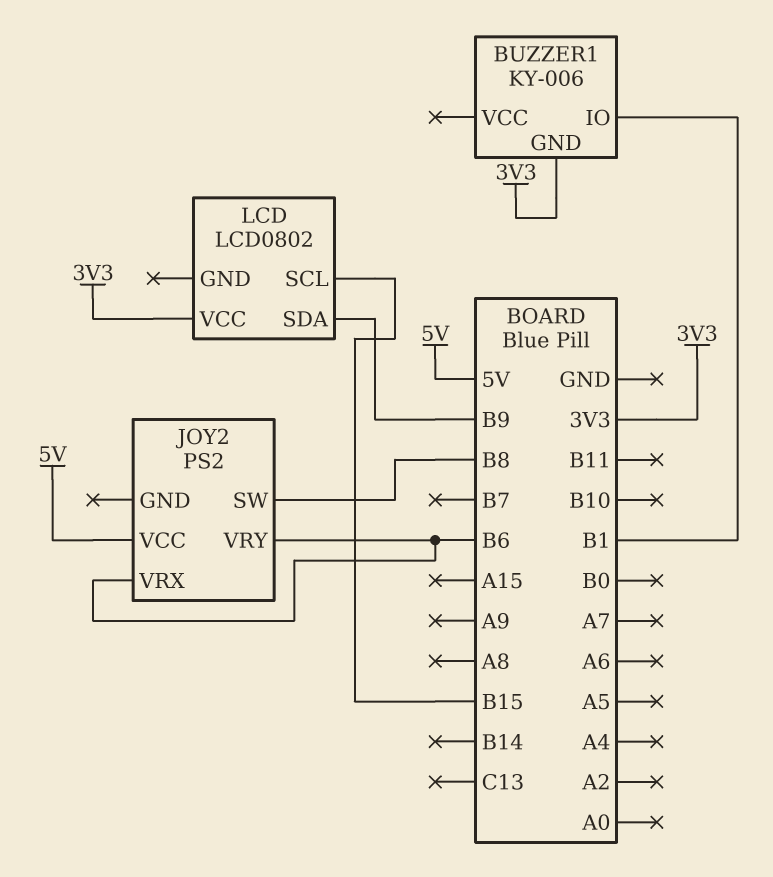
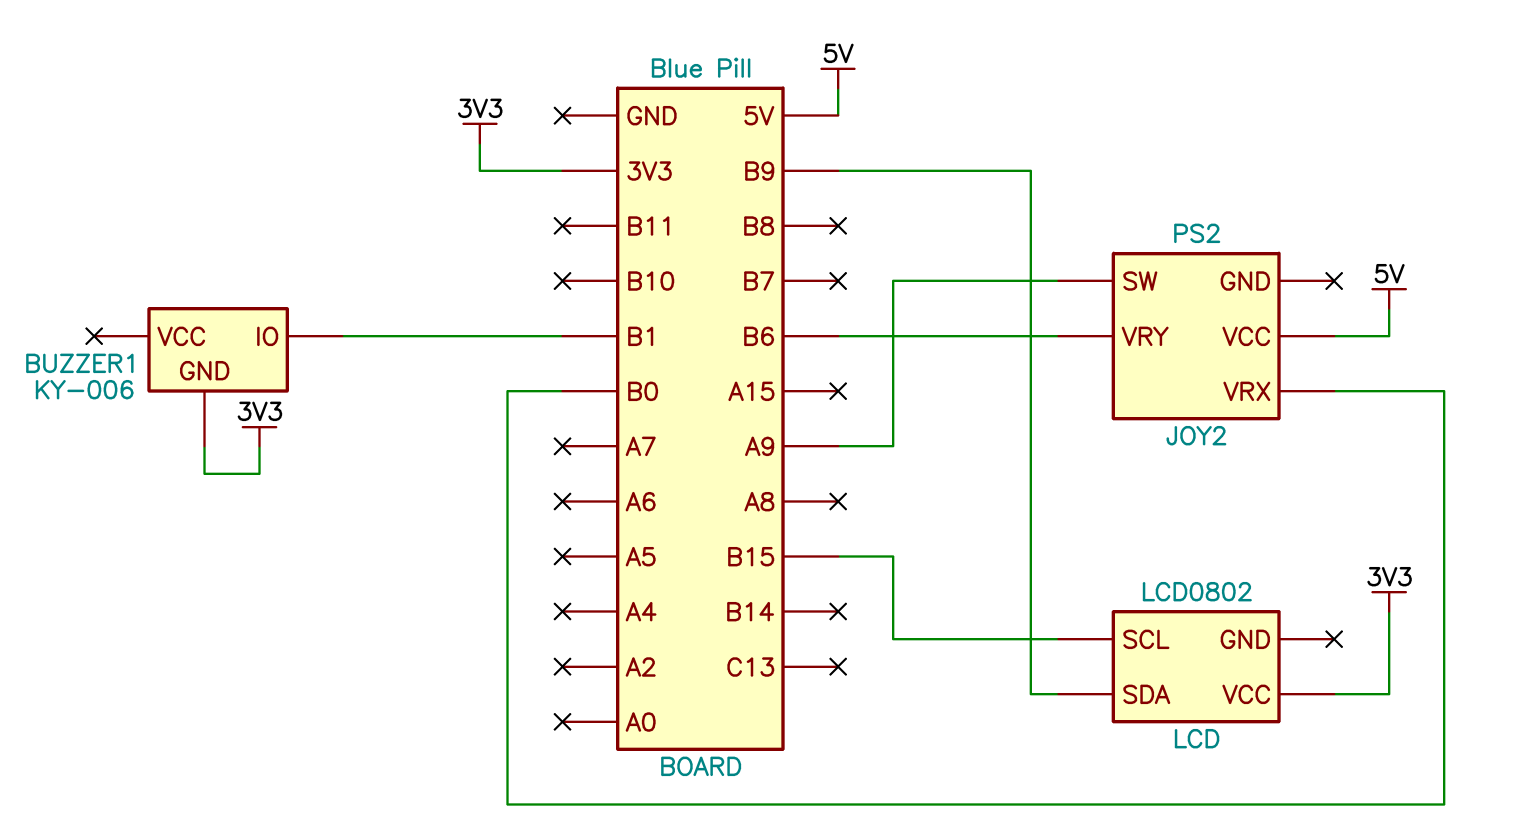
JOY2 pin SW: B8 -> A9
JOY2 pin VRX: B6 -> B0

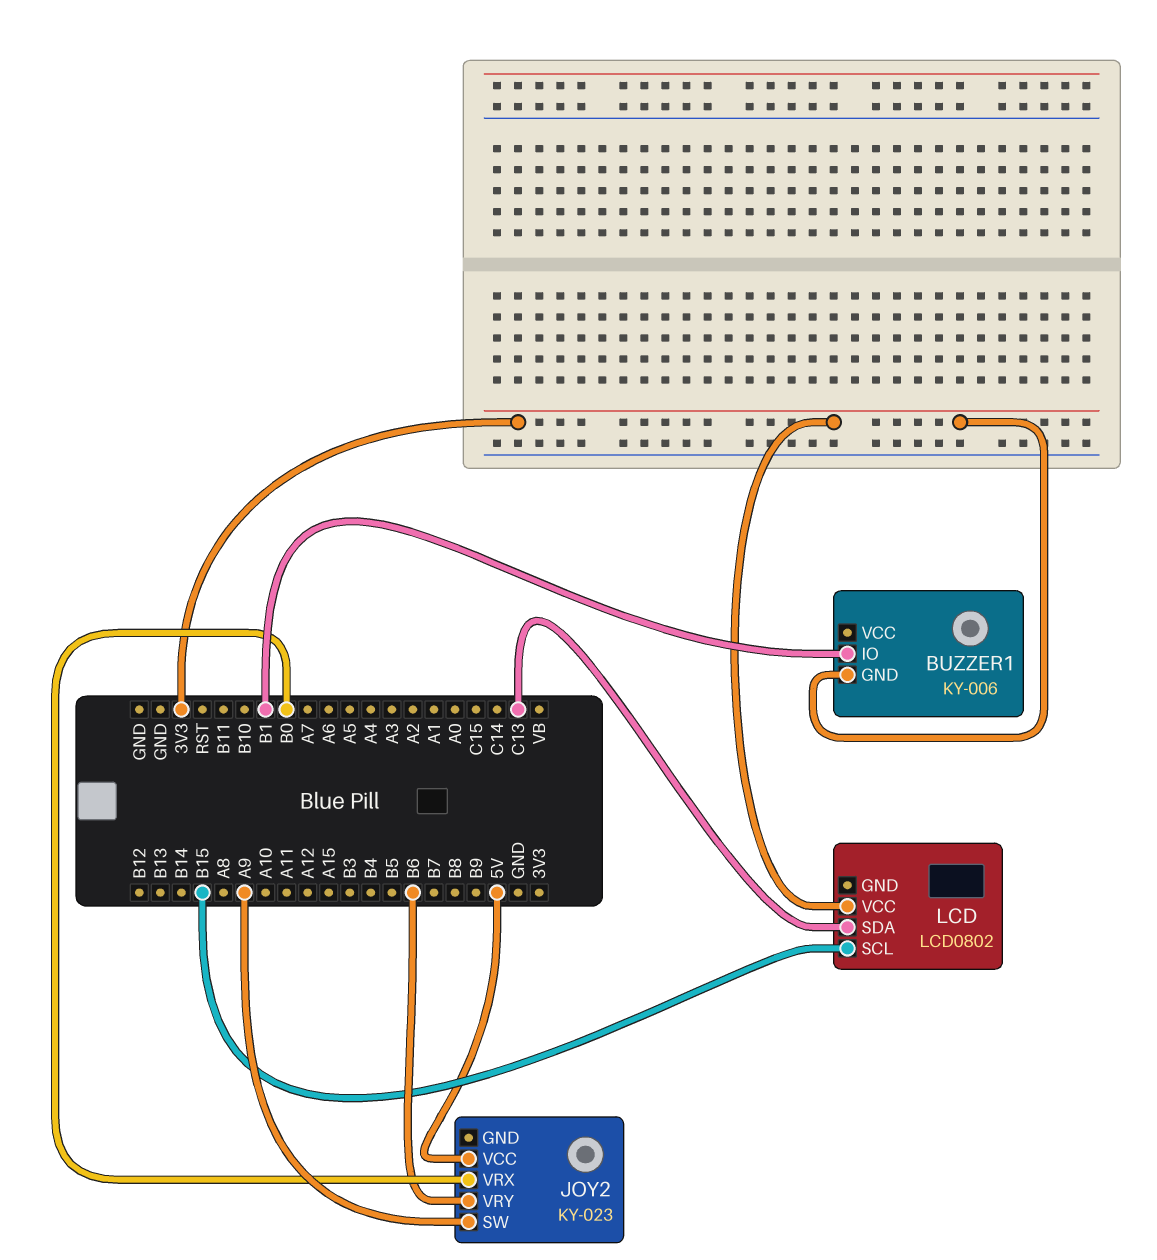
JOY2: PS2 -> KY-023
LCD pin SDA: B9 -> C13

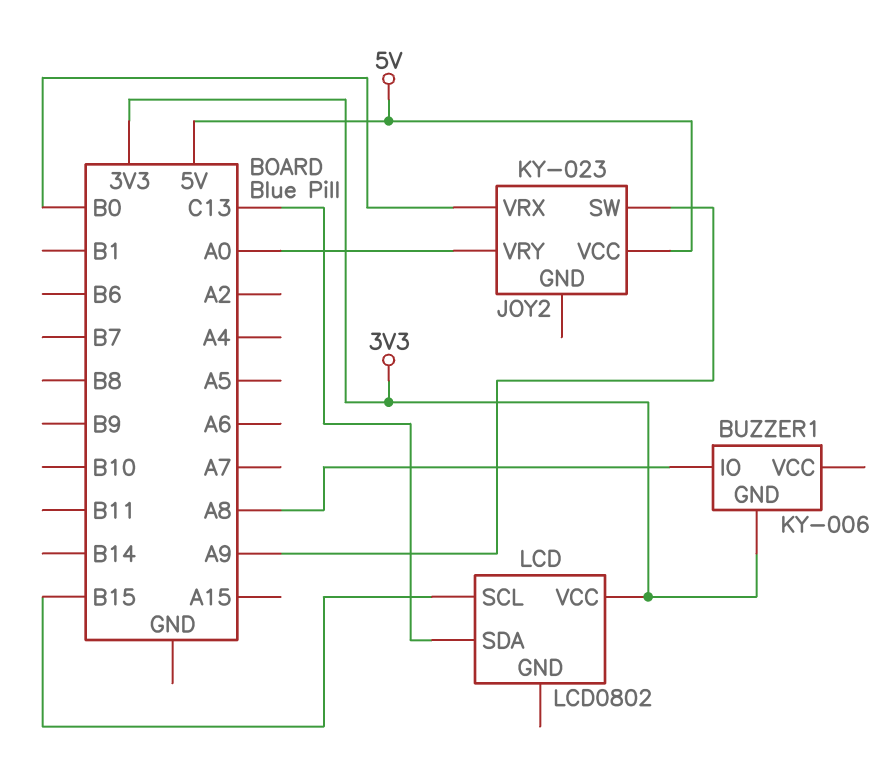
BUZZER1 pin IO: B1 -> A8
JOY2 pin VRY: B6 -> A0

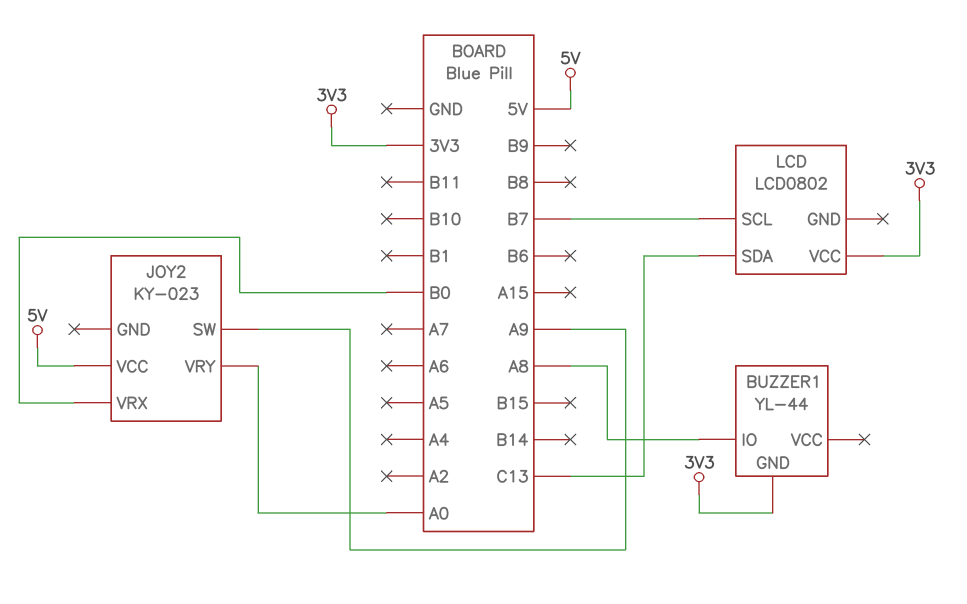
BUZZER1: KY-006 -> YL-44
LCD pin SCL: B15 -> B7

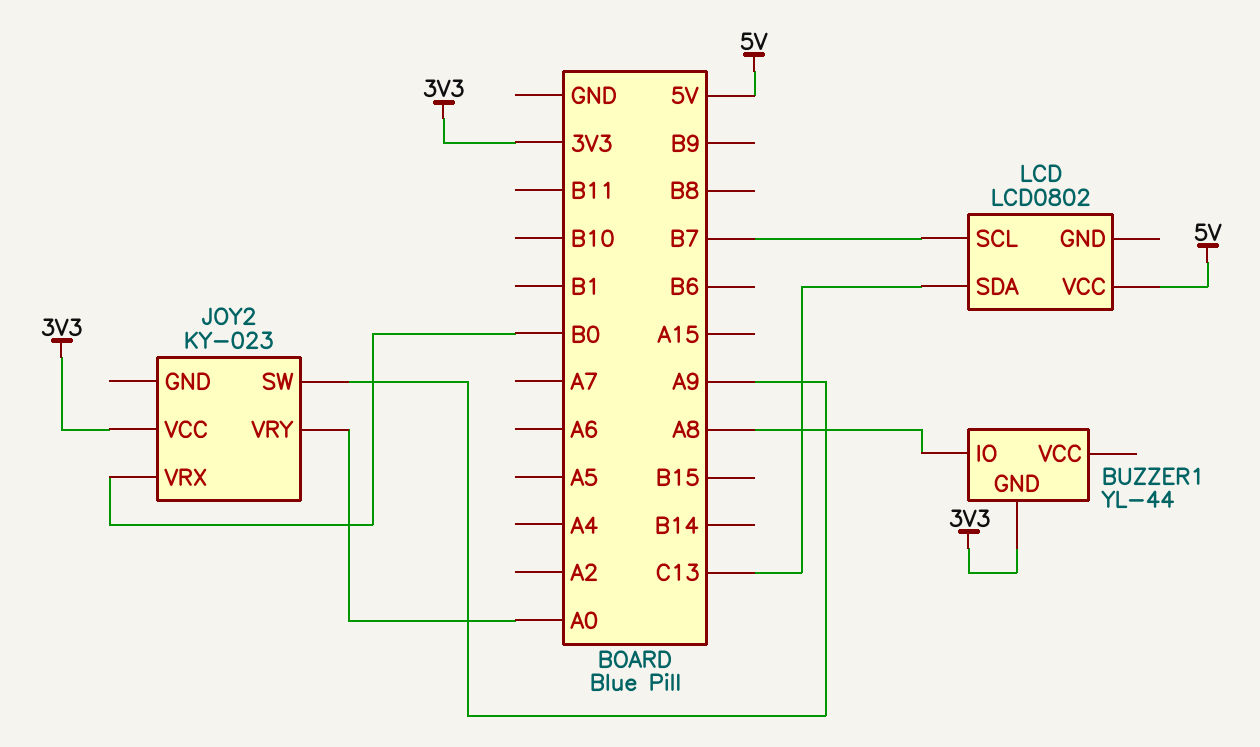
JOY2 pin VCC: 5V -> 3V3
LCD pin VCC: 3V3 -> 5V

